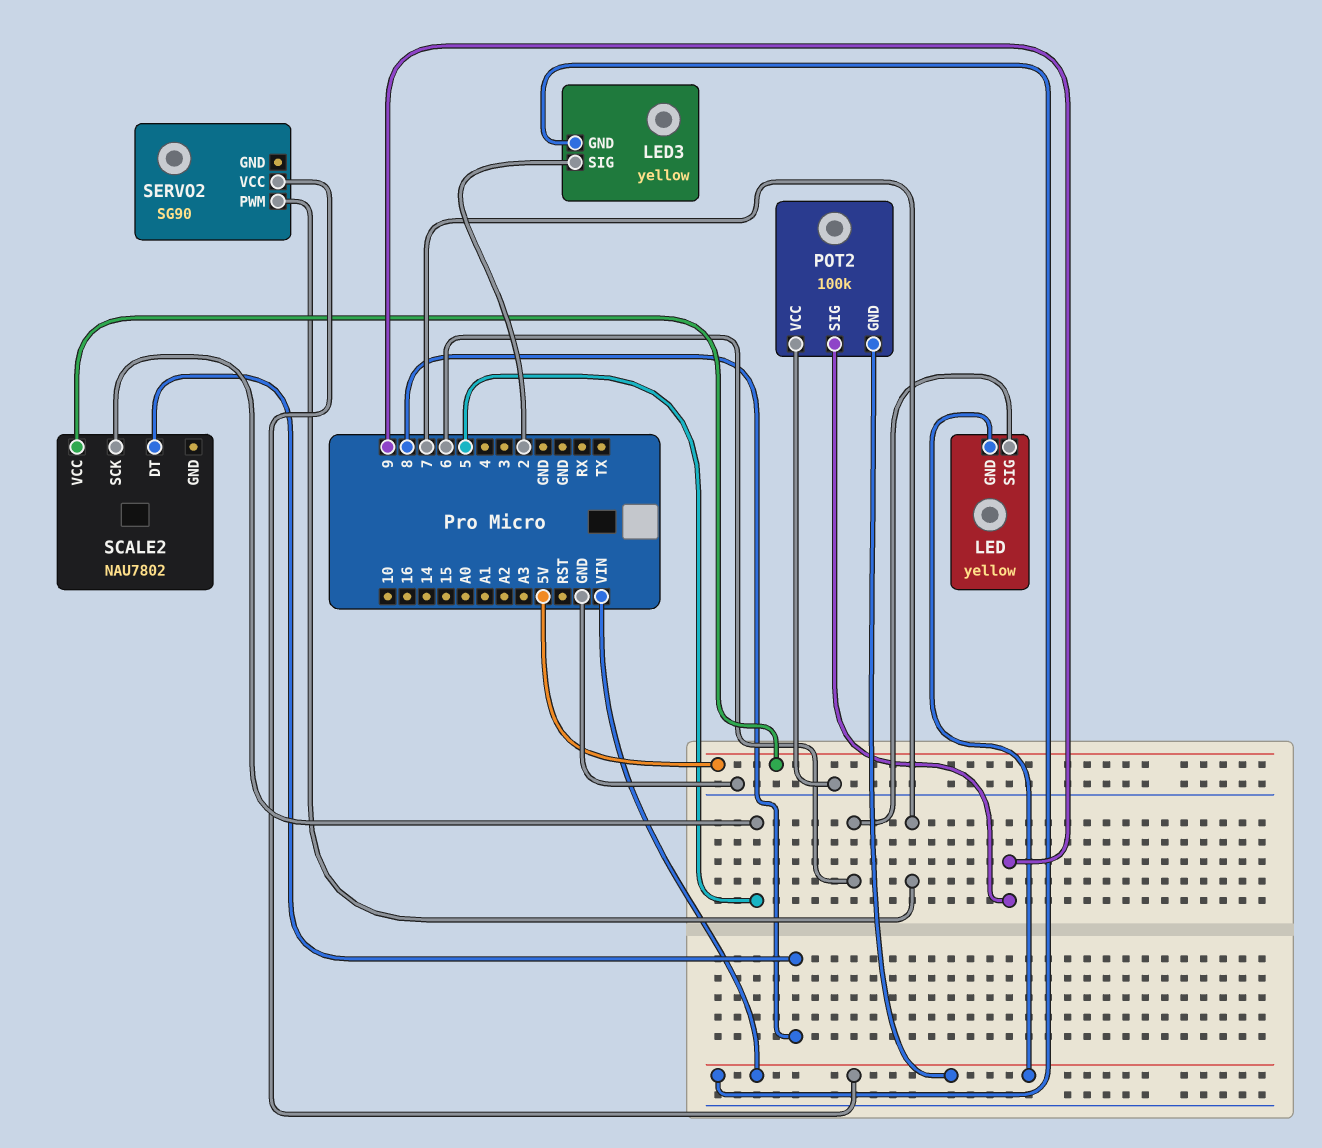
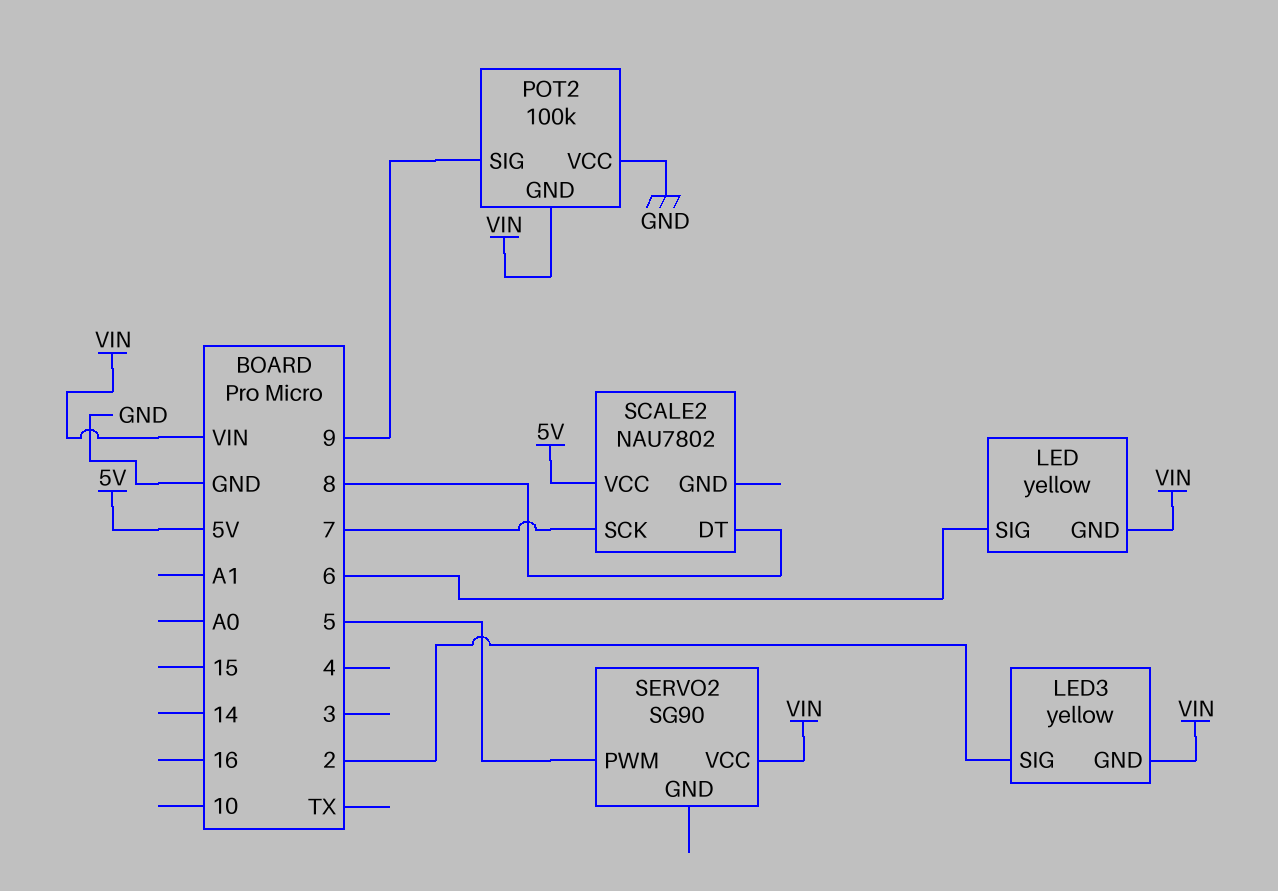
SCALE2 pin SCK: 5 -> 7
SERVO2 pin PWM: 7 -> 5

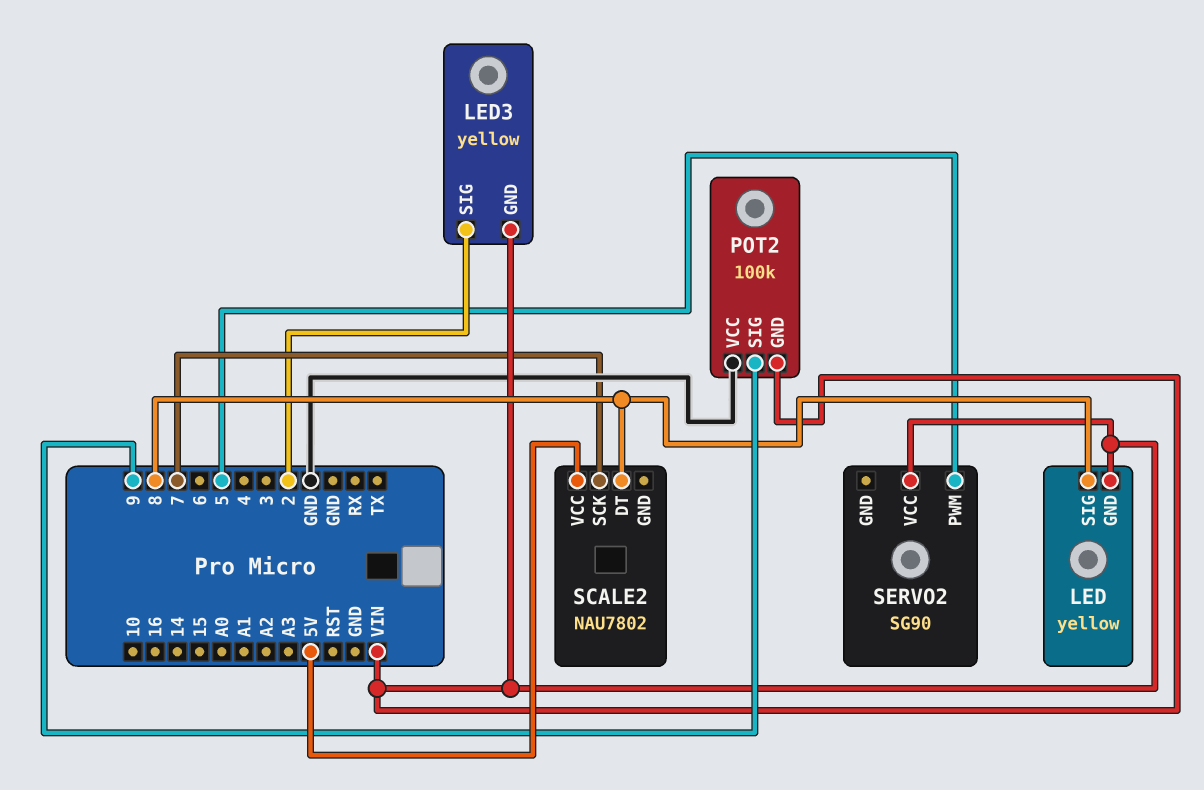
LED pin SIG: 6 -> 8

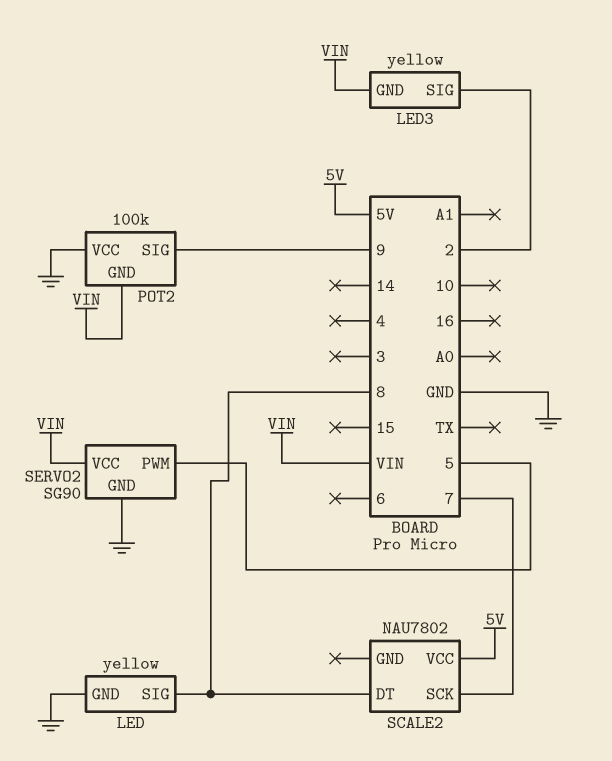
LED pin GND: VIN -> GND
SERVO2 pin GND: none -> GND

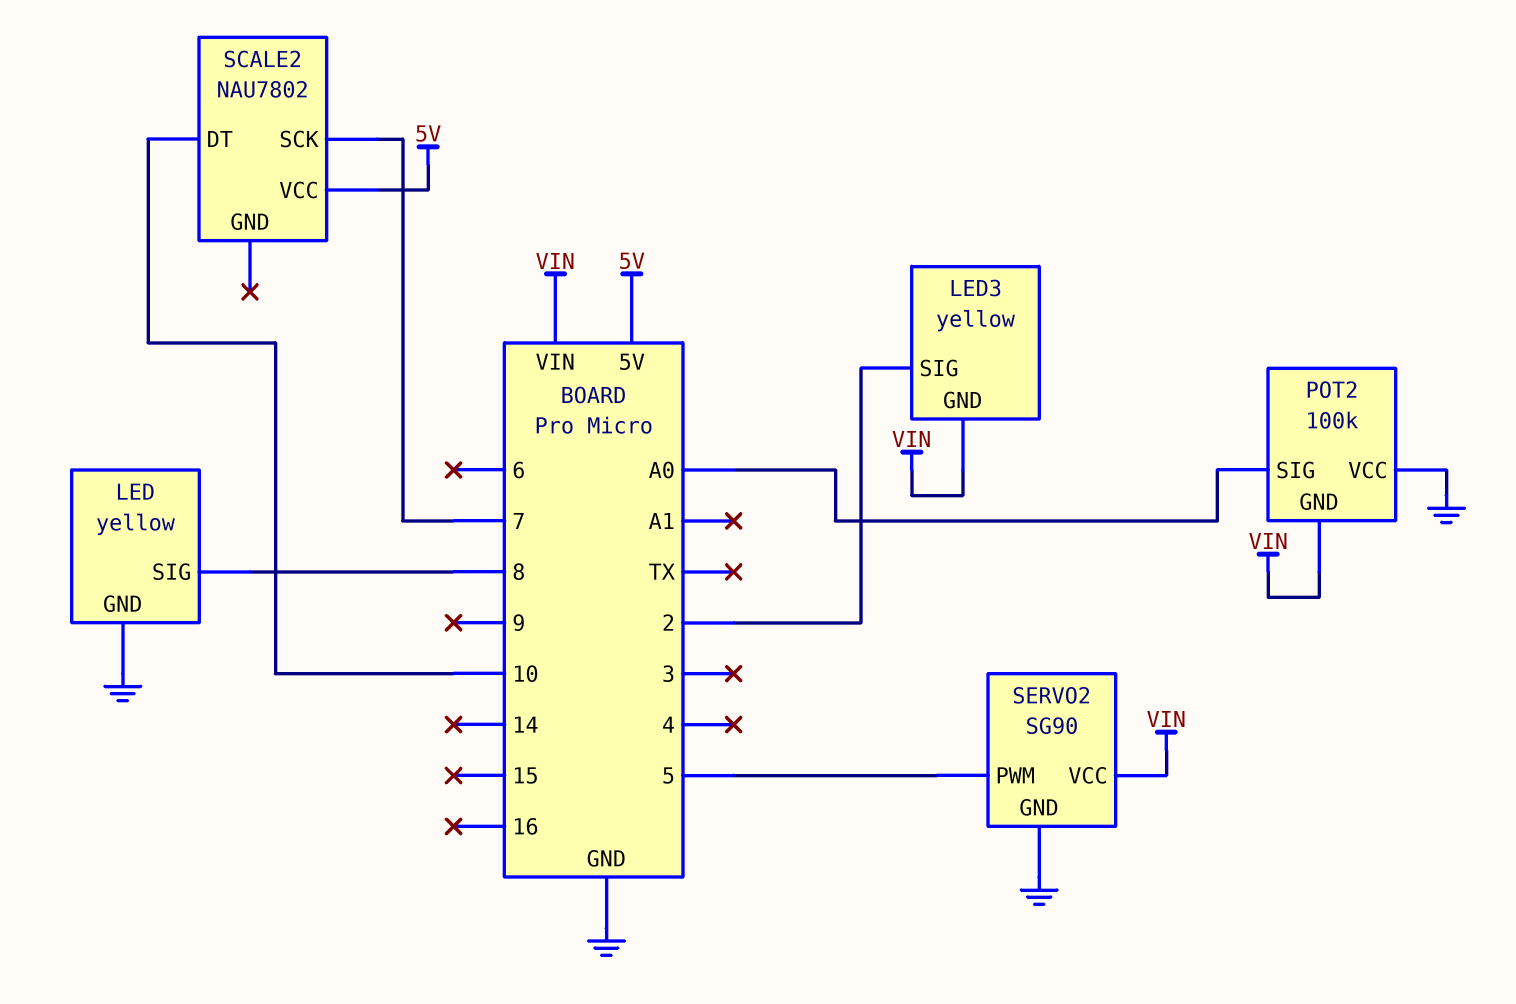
POT2 pin SIG: 9 -> A0
SCALE2 pin DT: 8 -> 10

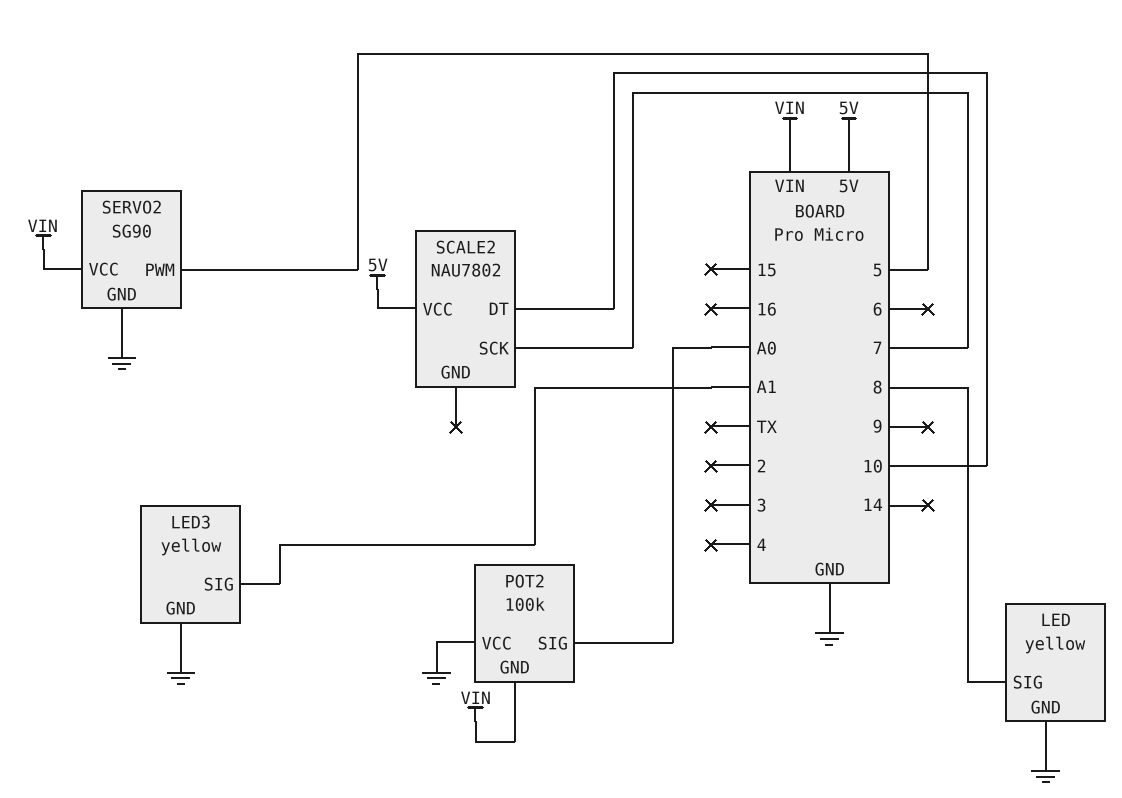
LED3 pin GND: VIN -> GND
LED3 pin SIG: 2 -> A1

